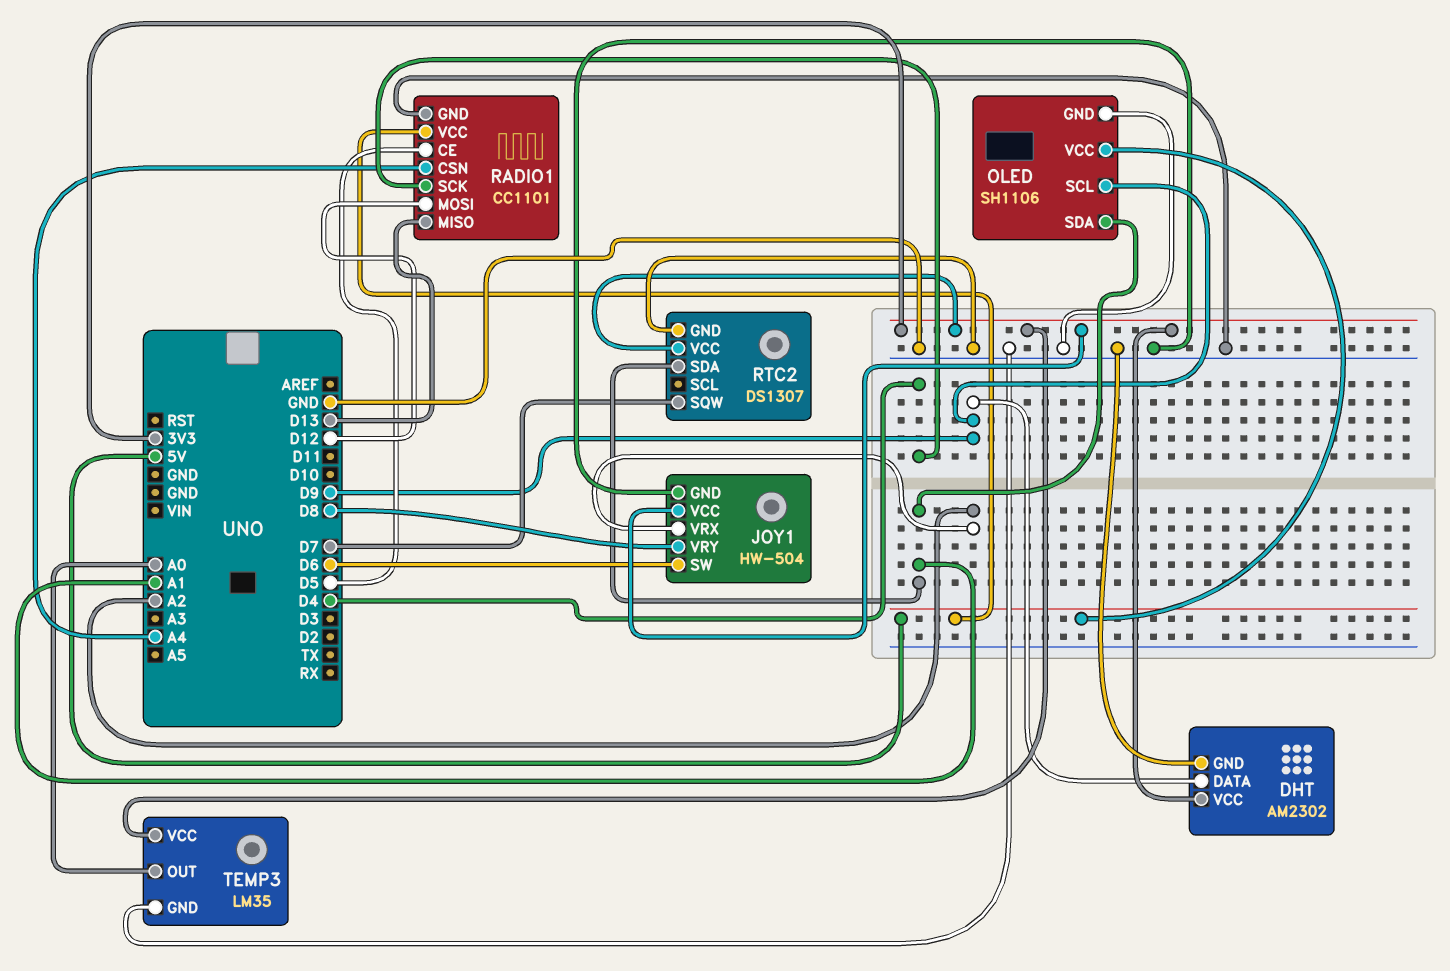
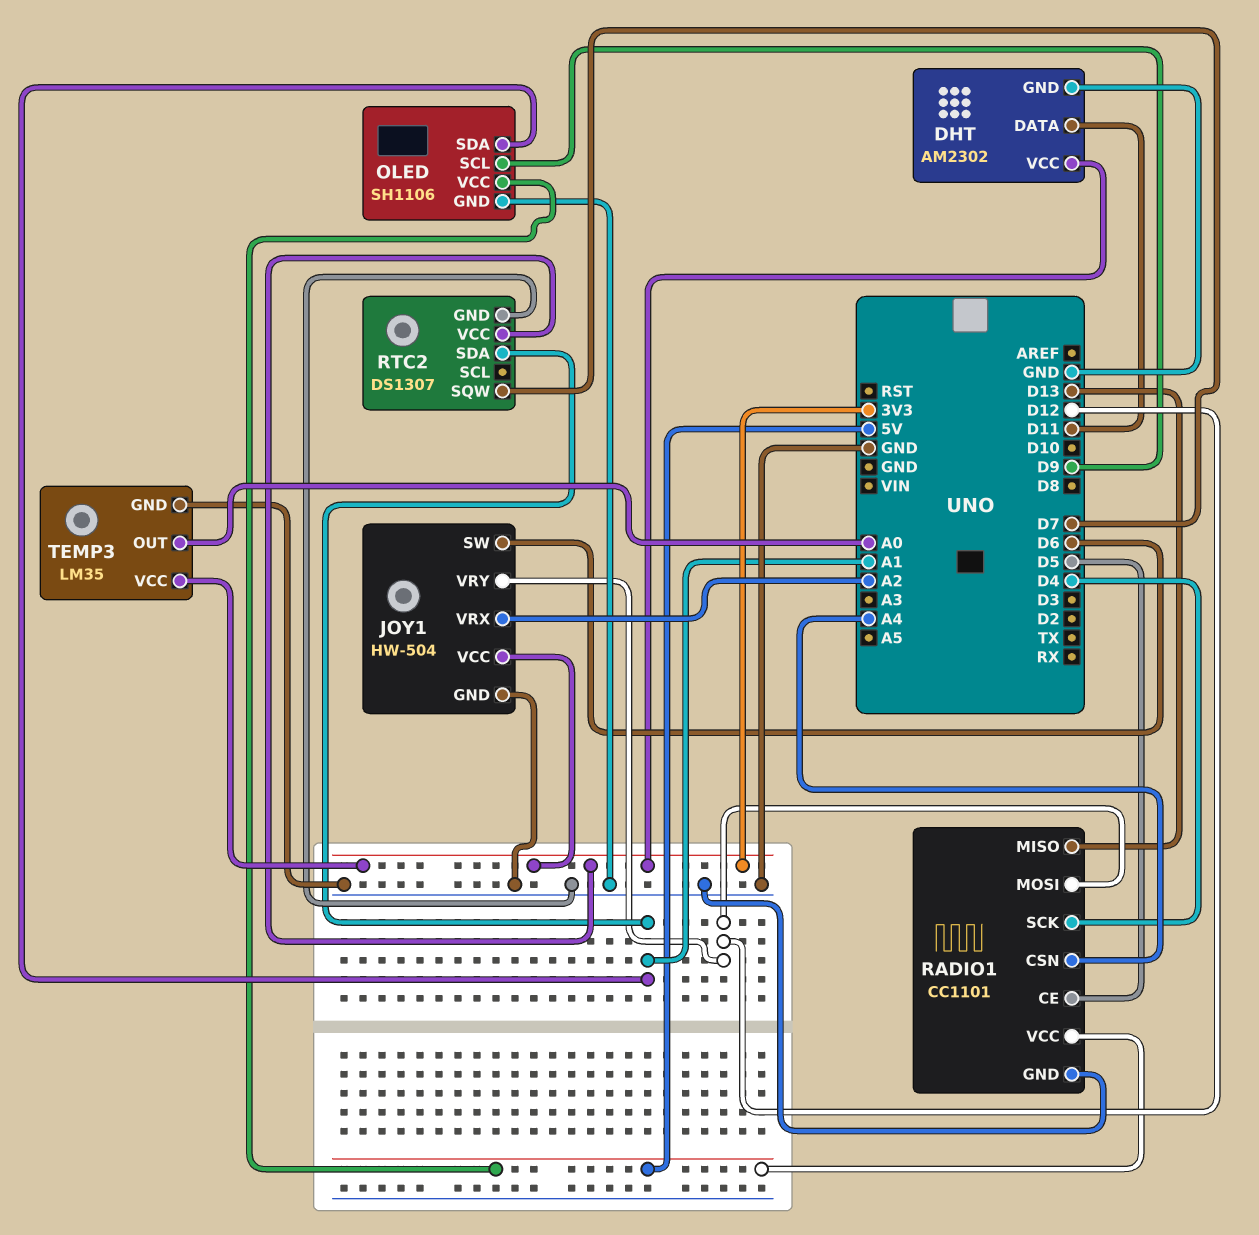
DHT pin DATA: D9 -> D11
JOY1 pin VRY: D8 -> D12

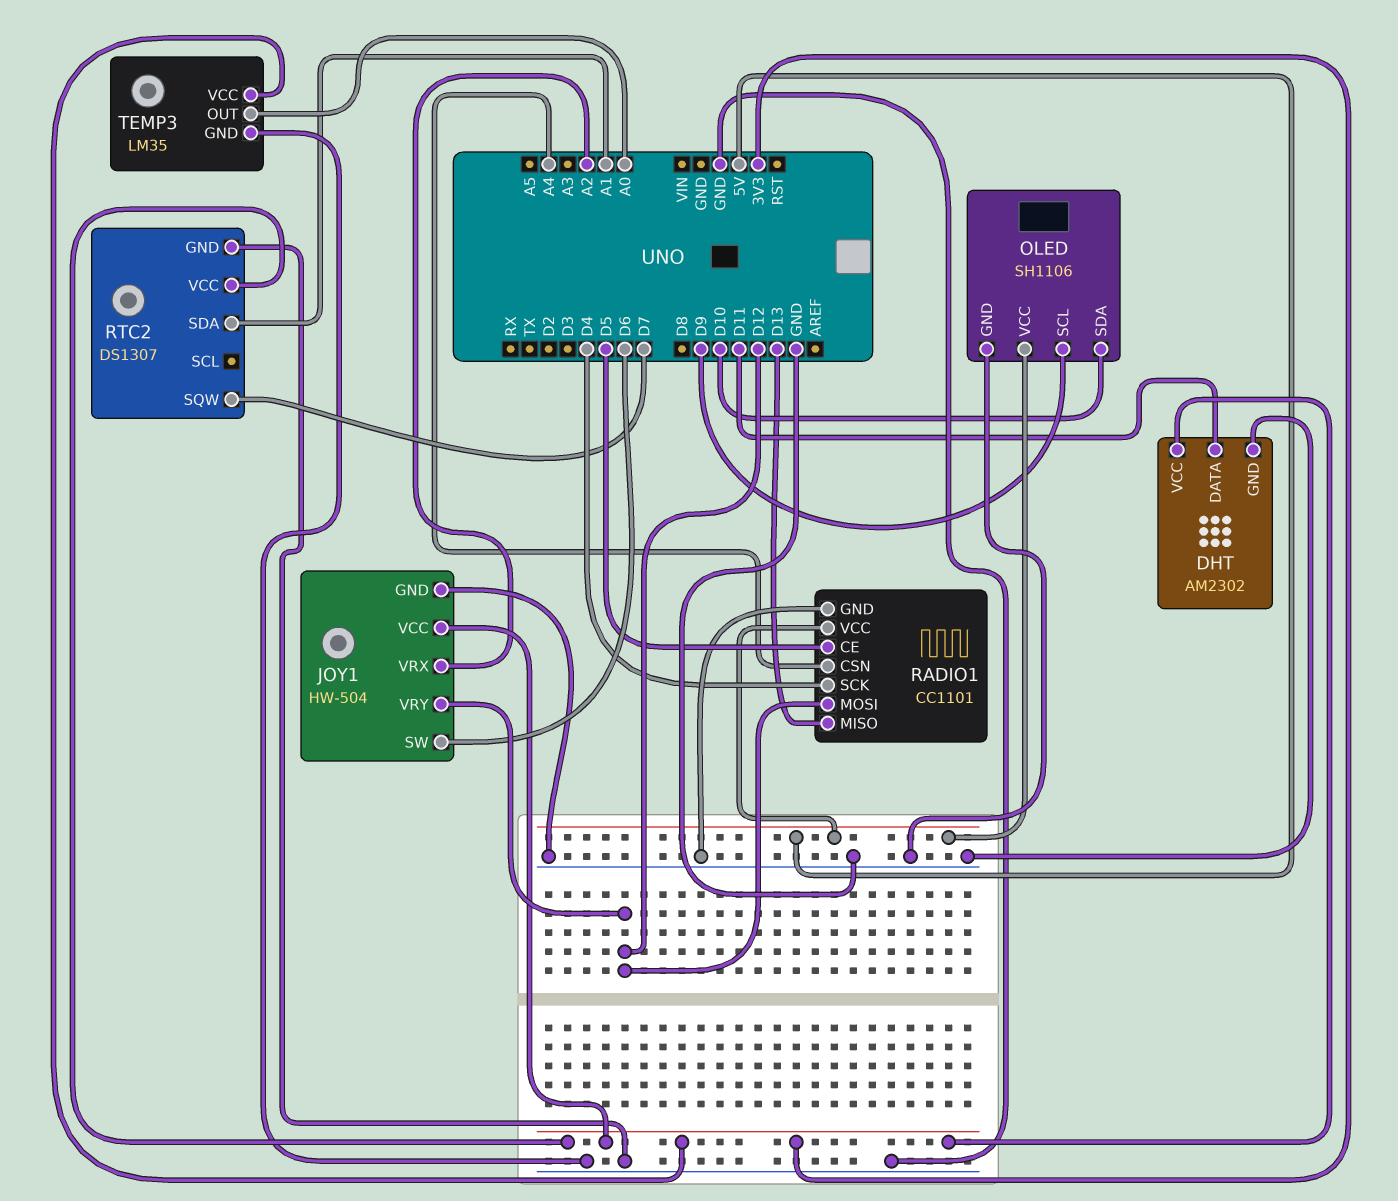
OLED pin SDA: A1 -> D10

